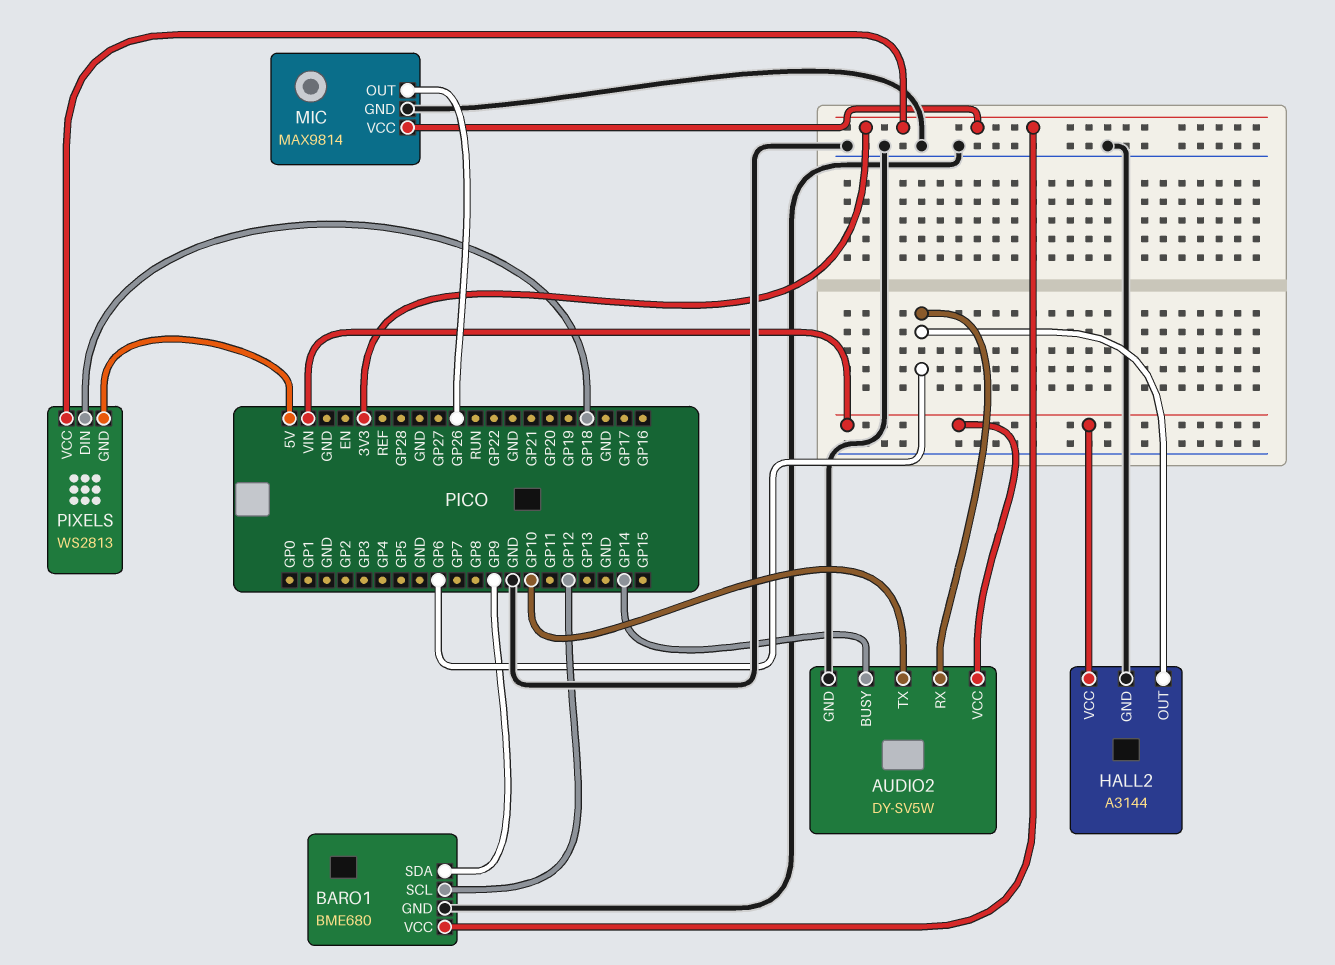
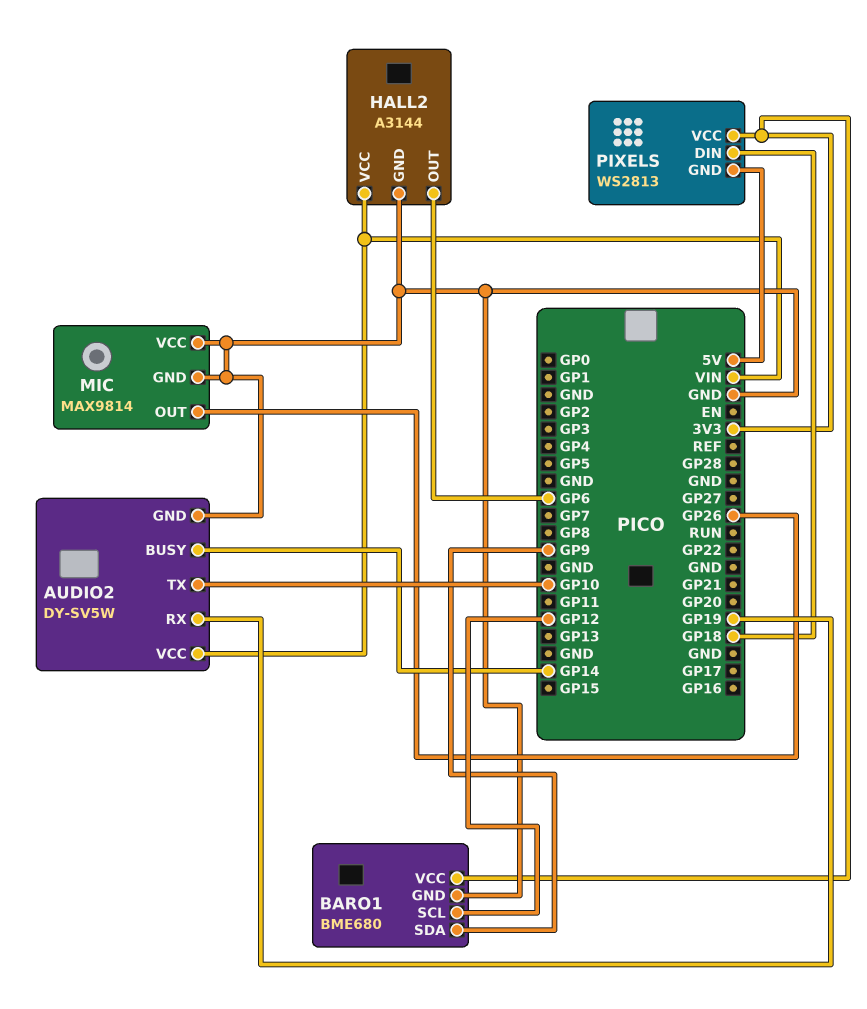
AUDIO2 pin RX: GP6 -> GP19
MIC pin VCC: 3V3 -> GND

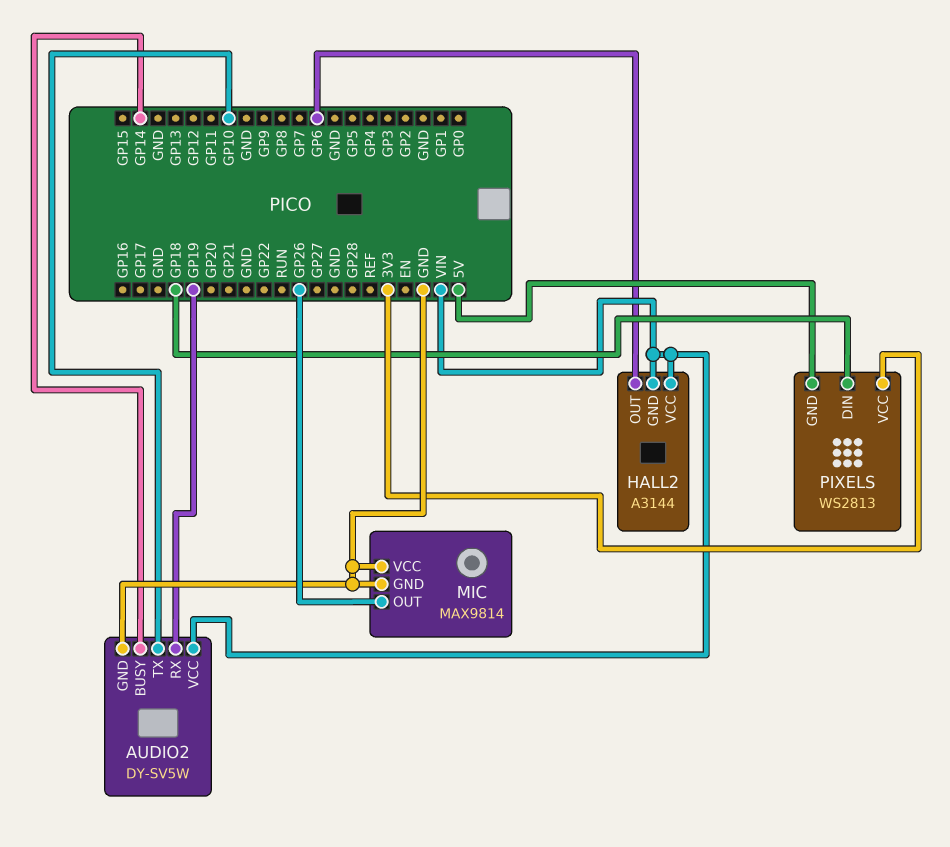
BARO1: BME680 -> none
BARO1 pin GND: GND -> none
BARO1 pin SCL: GP12 -> none
BARO1 pin SDA: GP9 -> none
BARO1 pin VCC: 3V3 -> none
HALL2 pin GND: GND -> VIN

